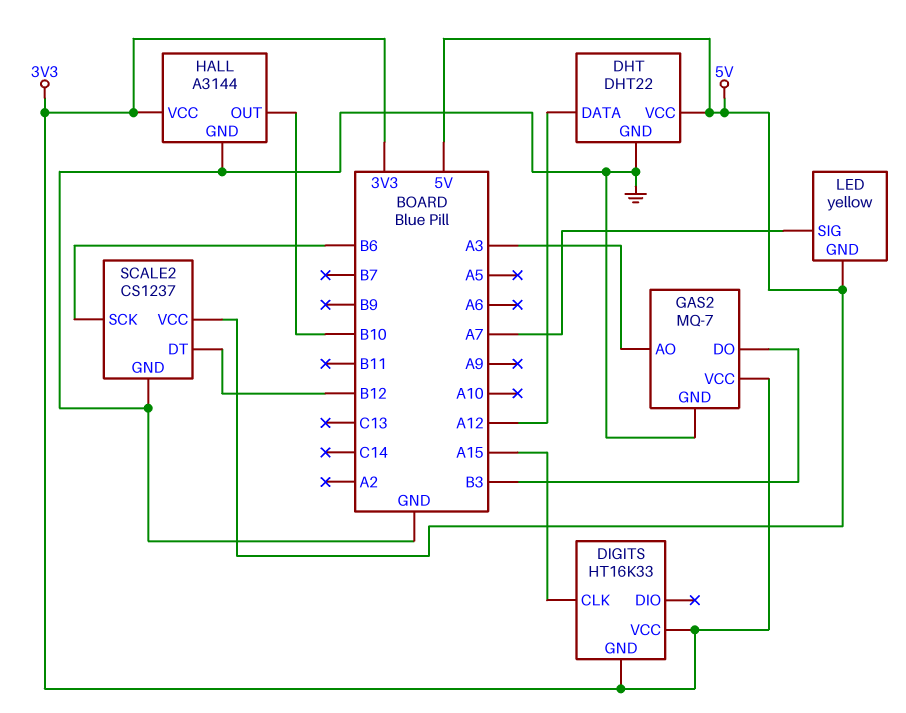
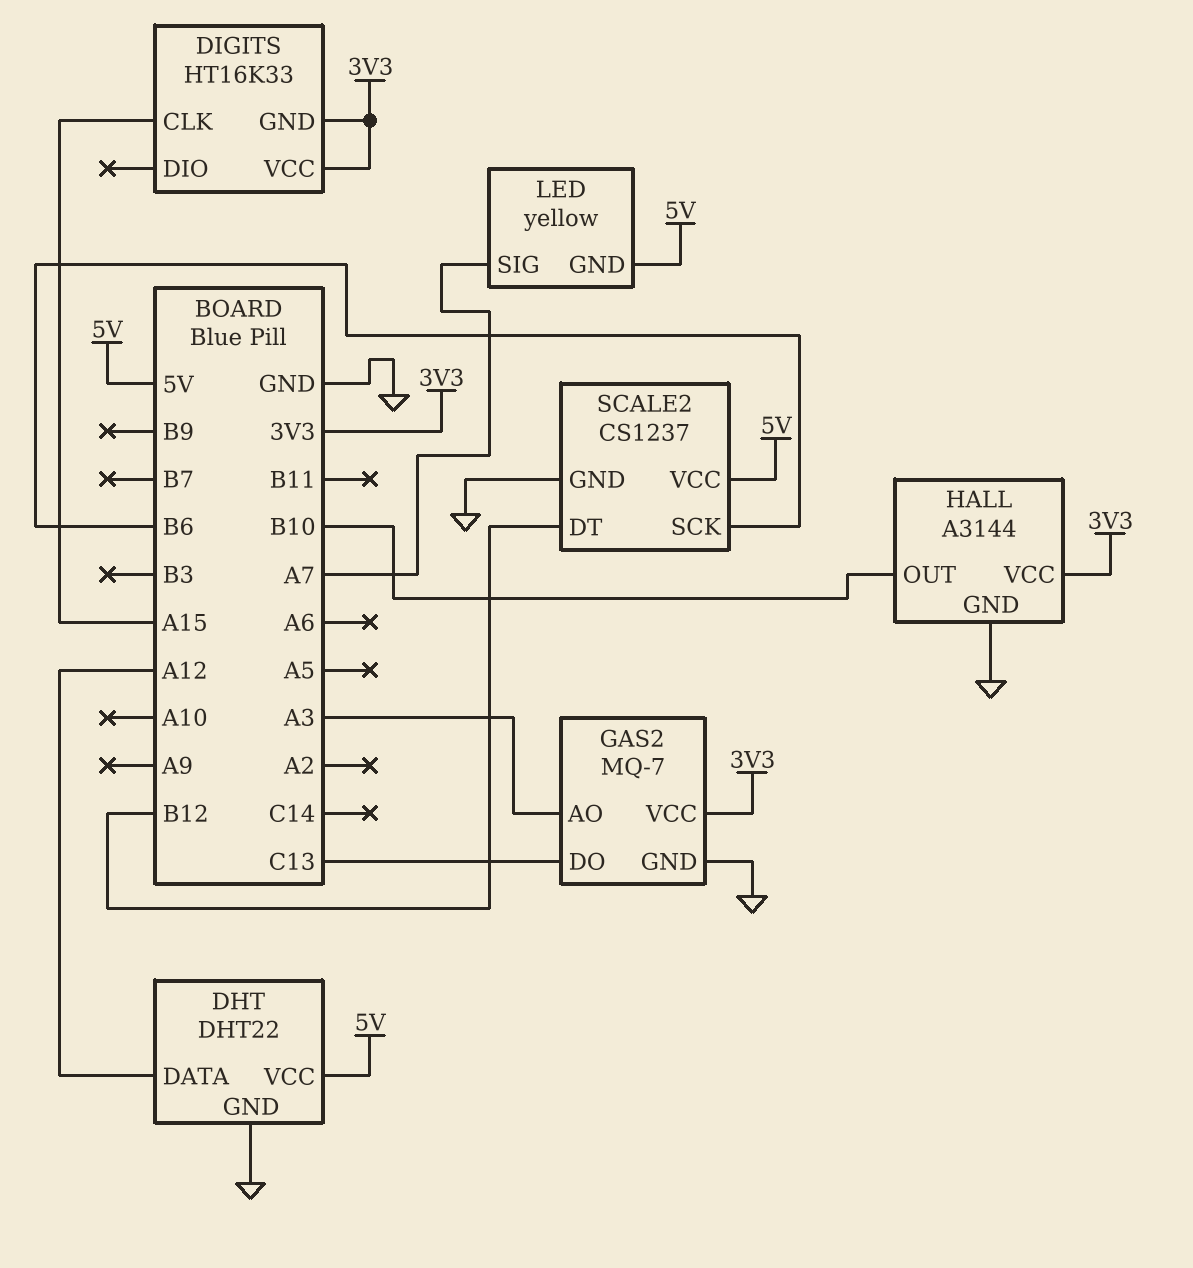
GAS2 pin DO: B3 -> C13

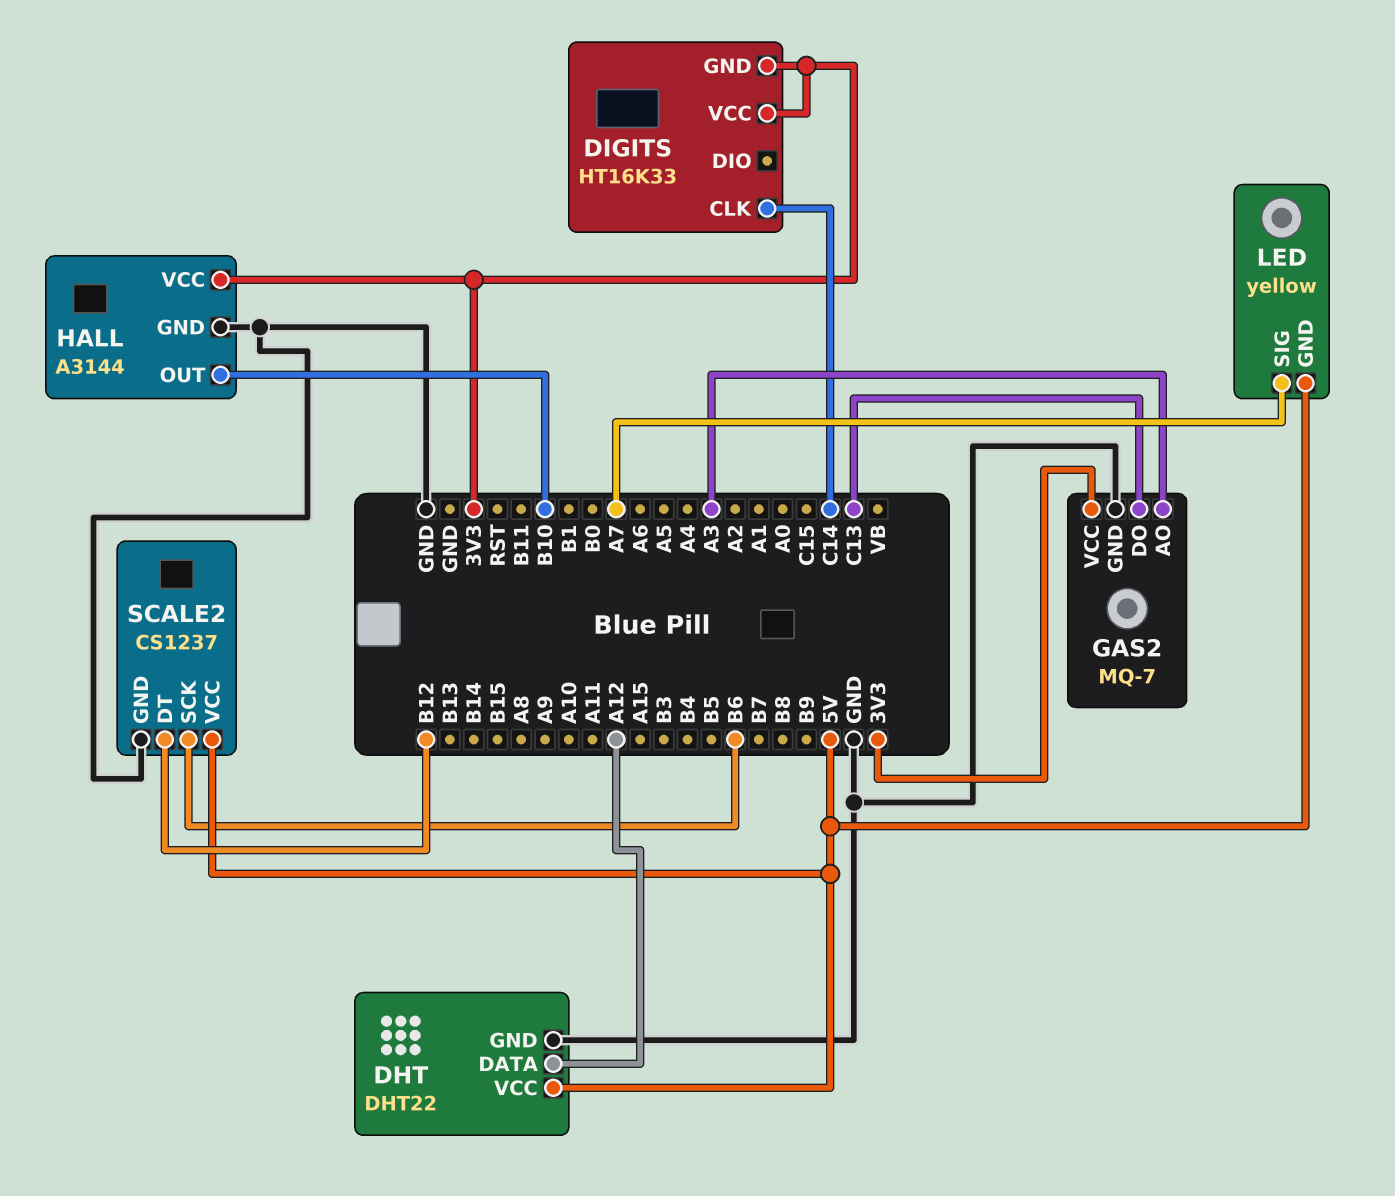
DIGITS pin CLK: A15 -> C14

